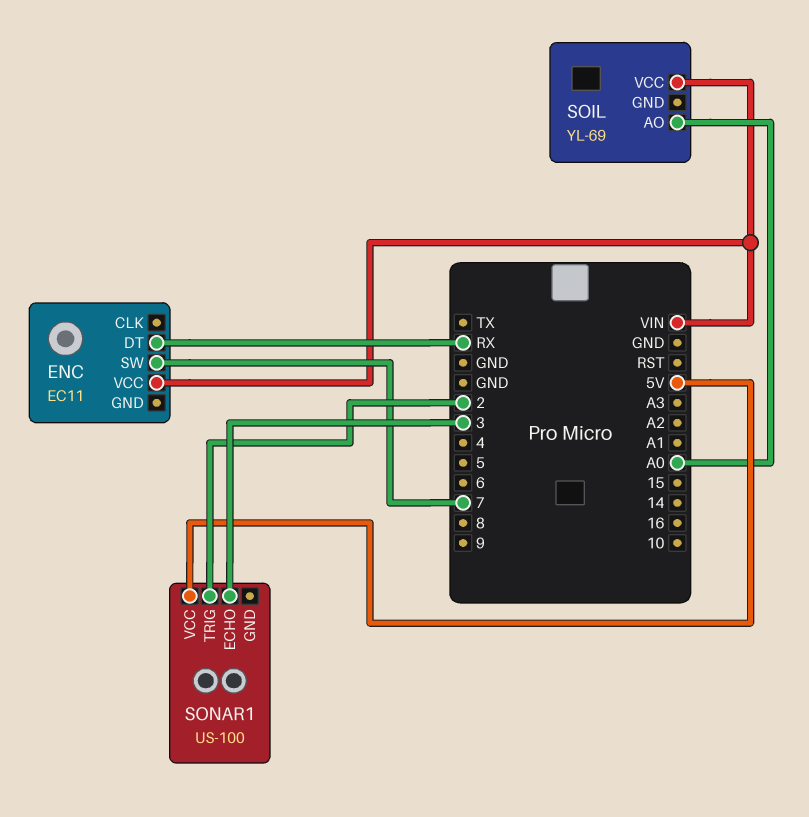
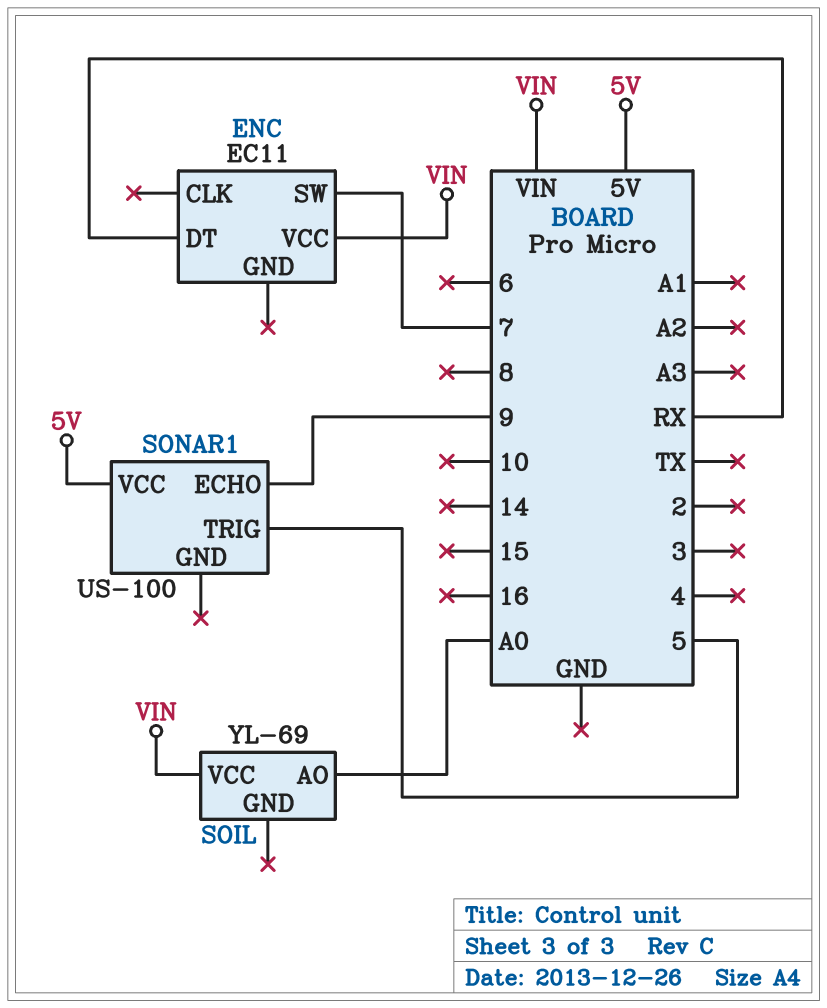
SONAR1 pin ECHO: 3 -> 9
SONAR1 pin TRIG: 2 -> 5

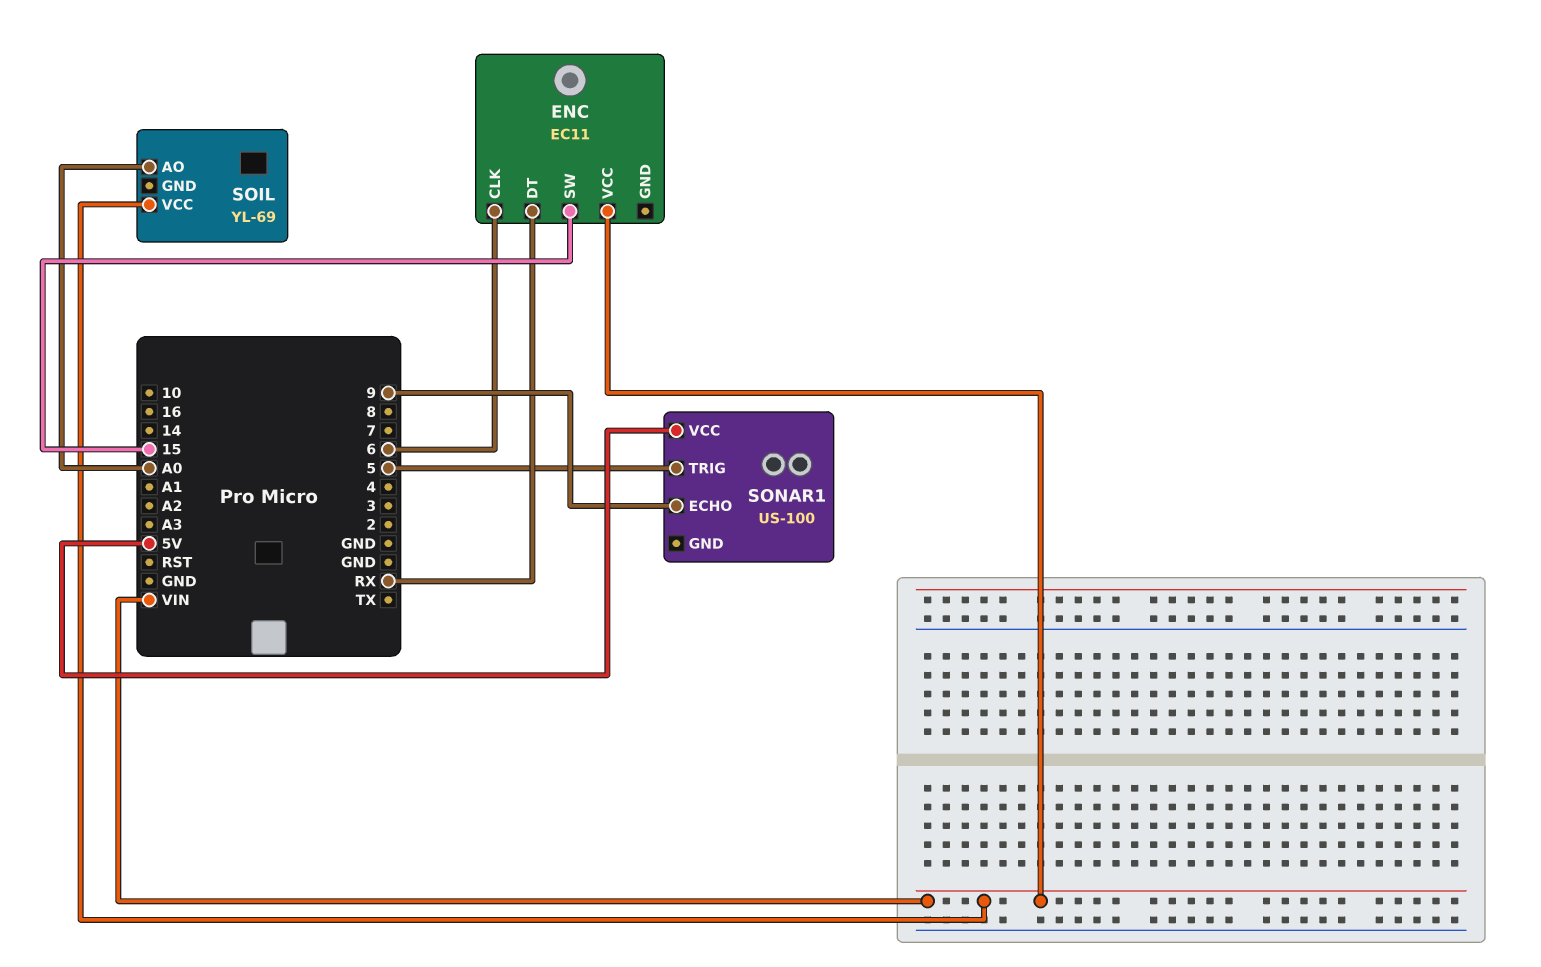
ENC pin CLK: none -> 6
ENC pin SW: 7 -> 15

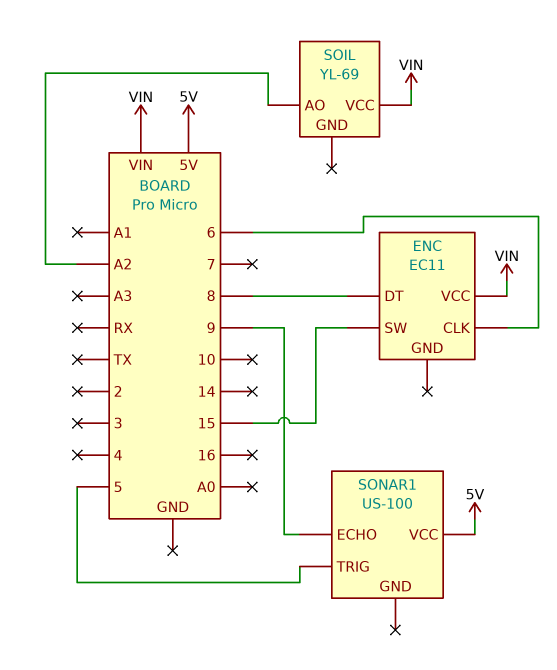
ENC pin DT: RX -> 8
SOIL pin AO: A0 -> A2

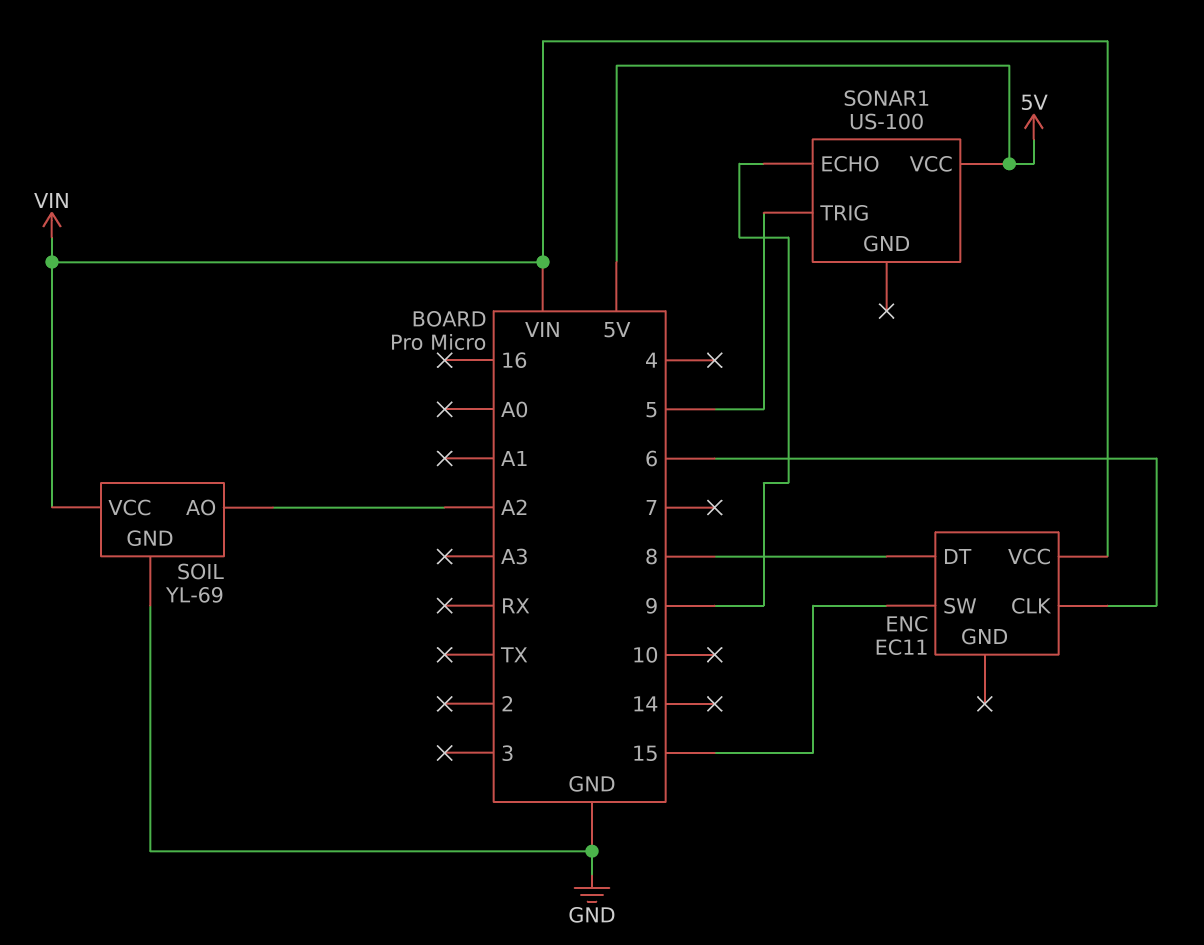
SOIL pin GND: none -> GND

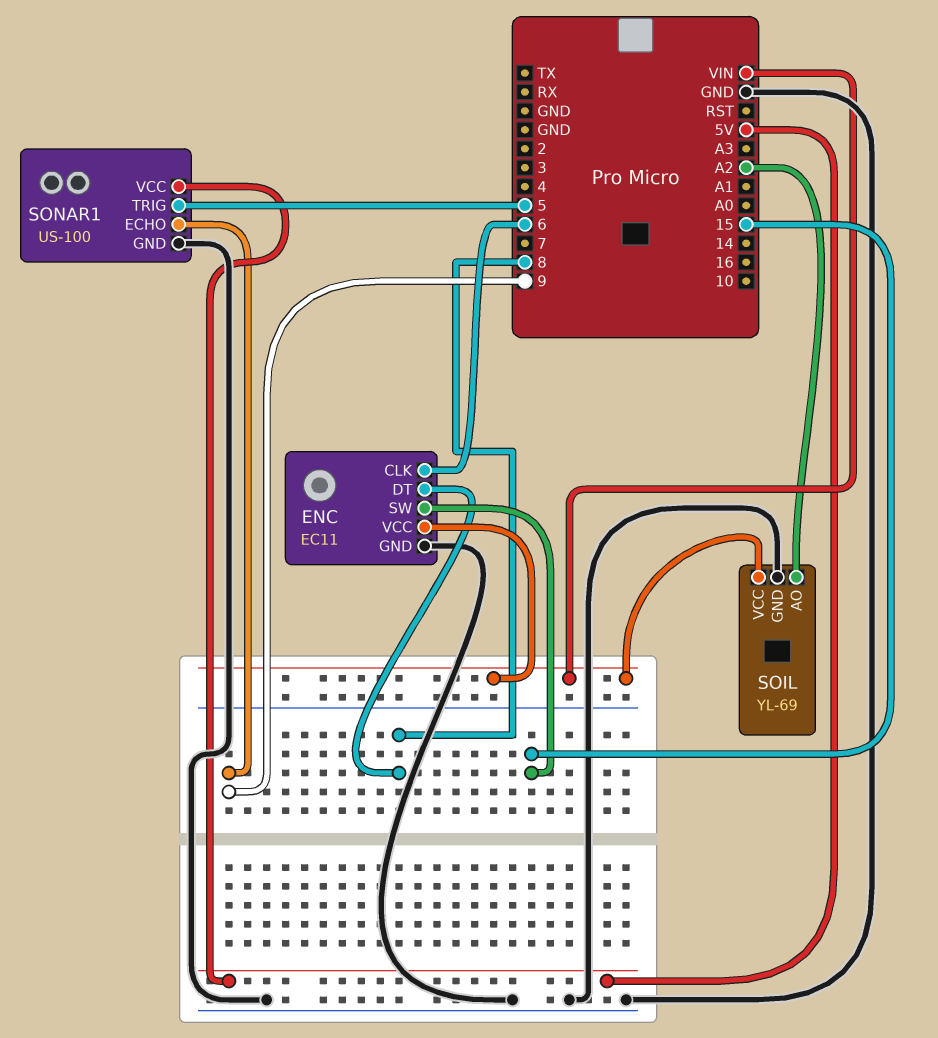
ENC pin GND: none -> GND
SONAR1 pin GND: none -> GND

